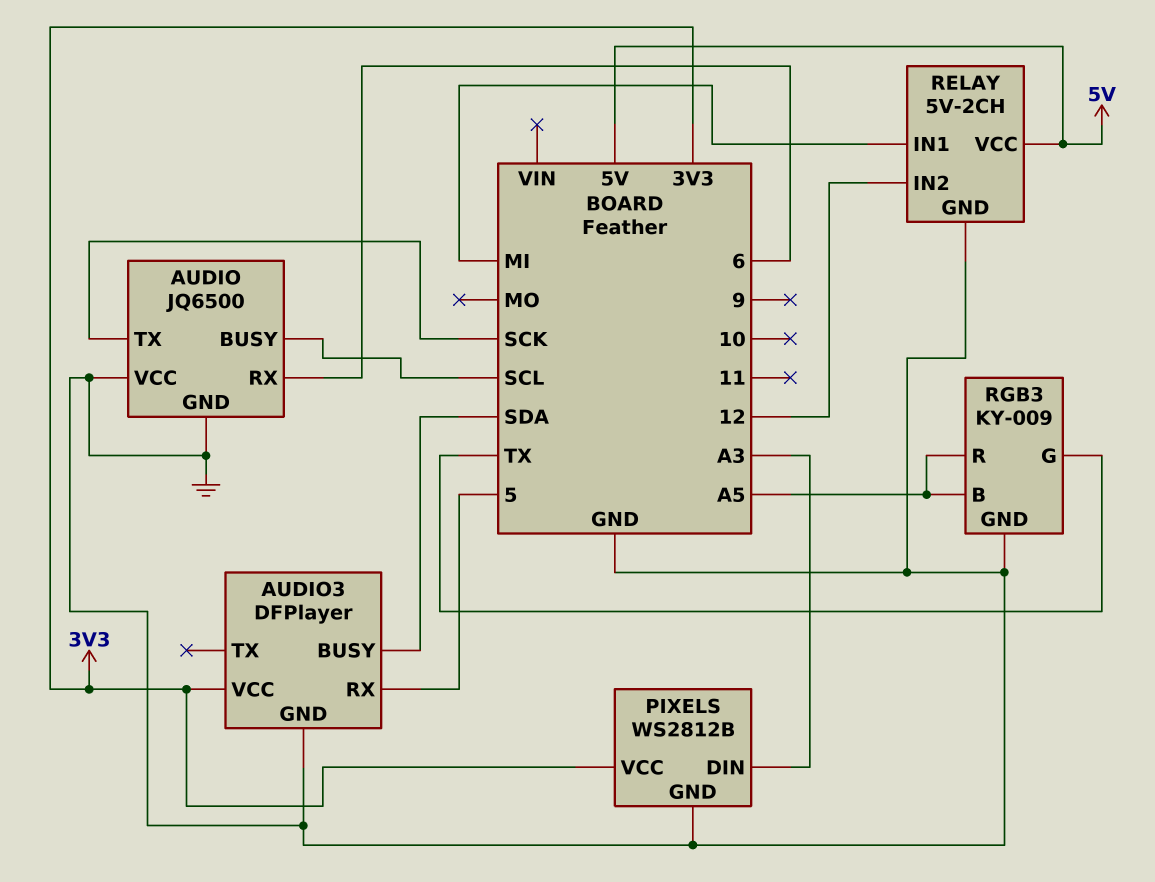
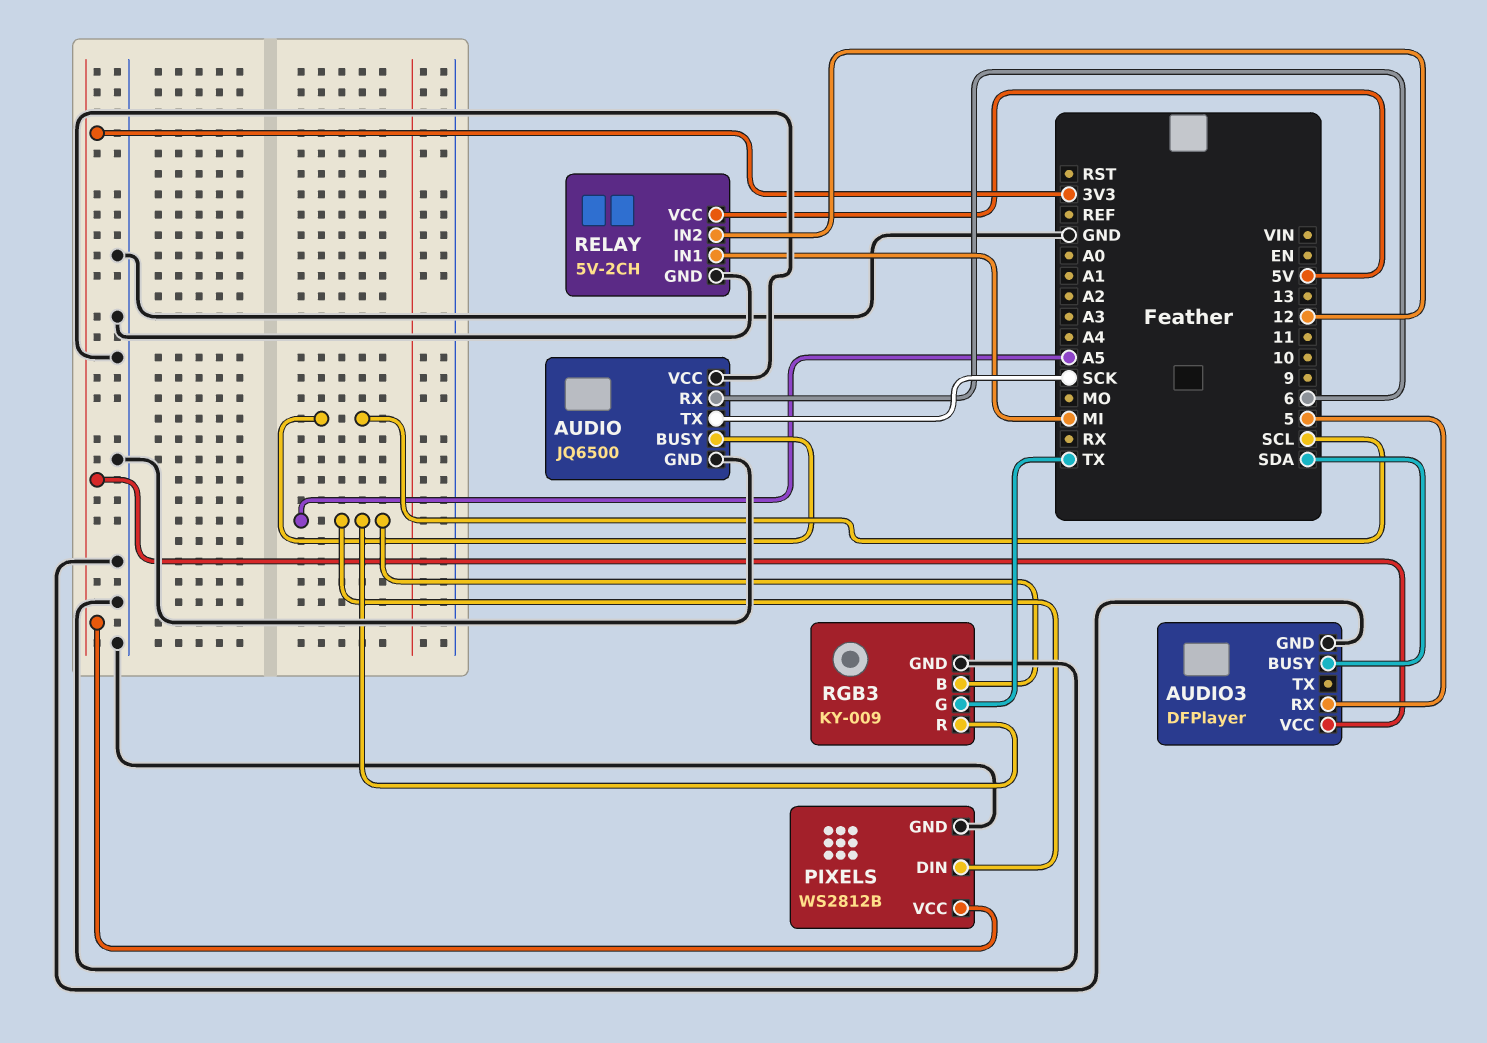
PIXELS pin DIN: A3 -> A5

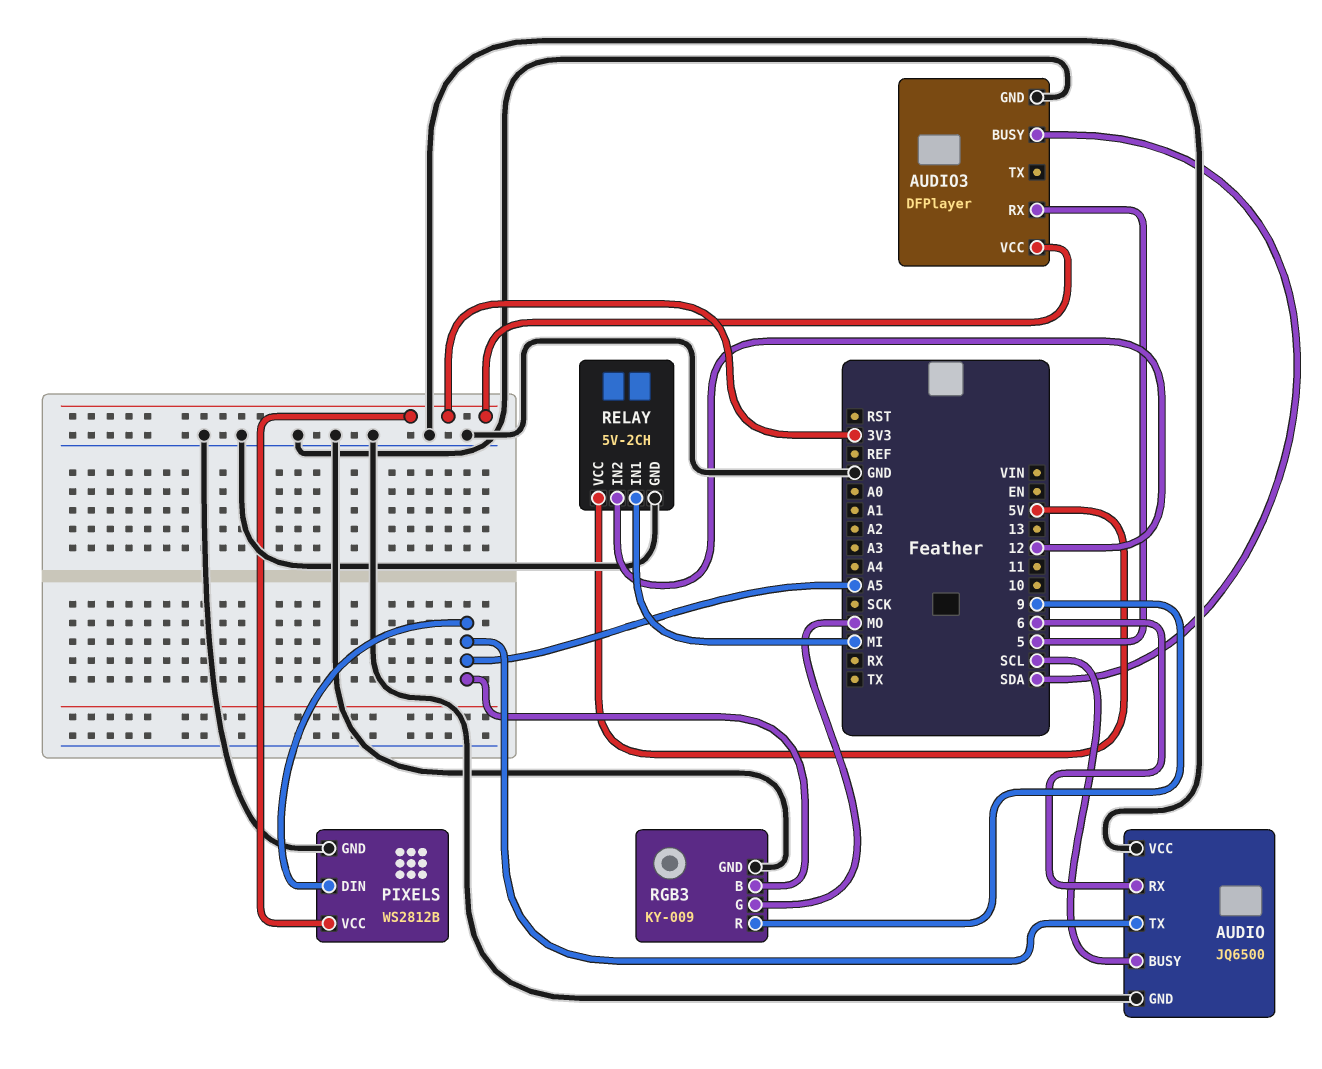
AUDIO pin TX: SCK -> A5
RGB3 pin G: TX -> MO
RGB3 pin R: A5 -> 9

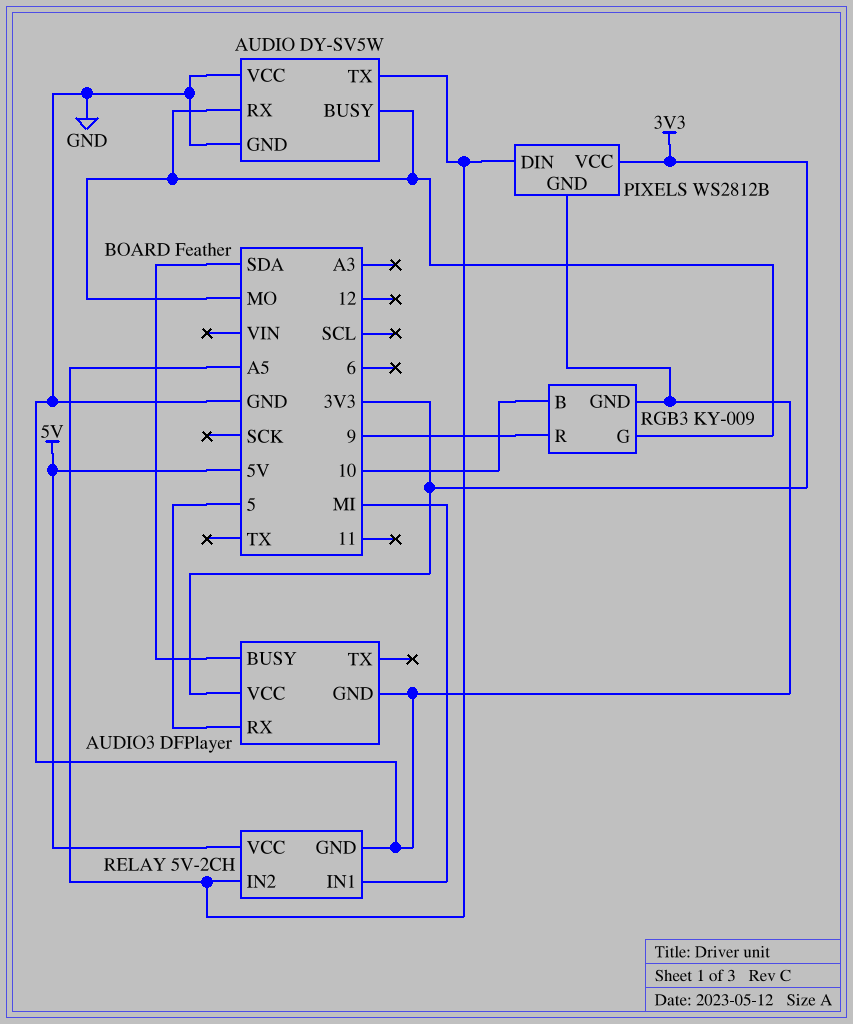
AUDIO: JQ6500 -> DY-SV5W
AUDIO pin BUSY: SCL -> MO
AUDIO pin RX: 6 -> MO
RELAY pin IN2: 12 -> A5
RGB3 pin B: A5 -> 10

